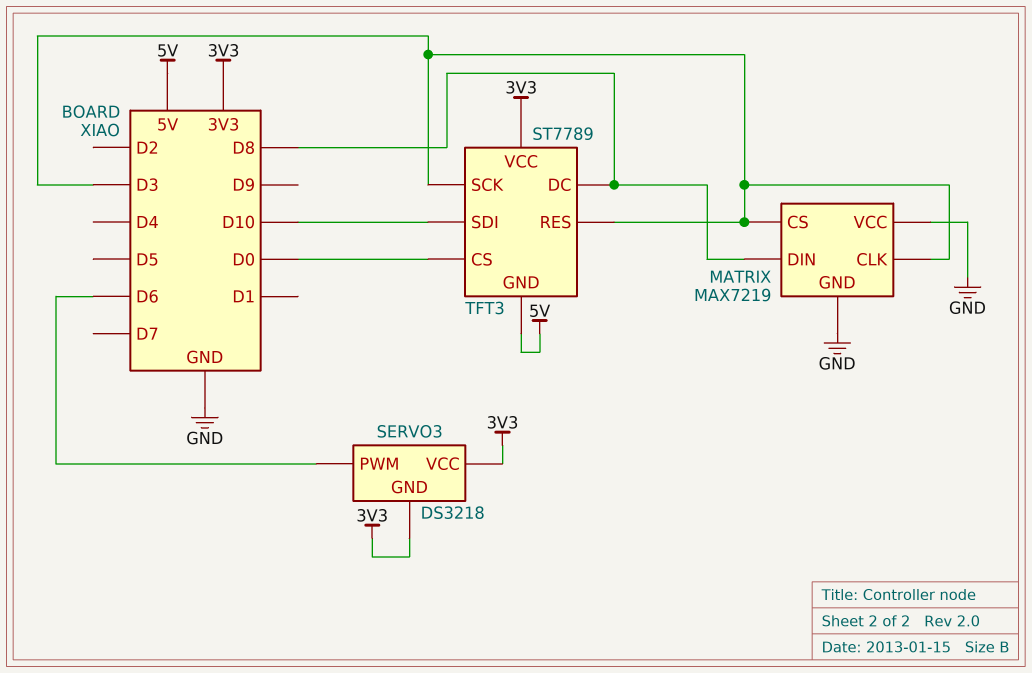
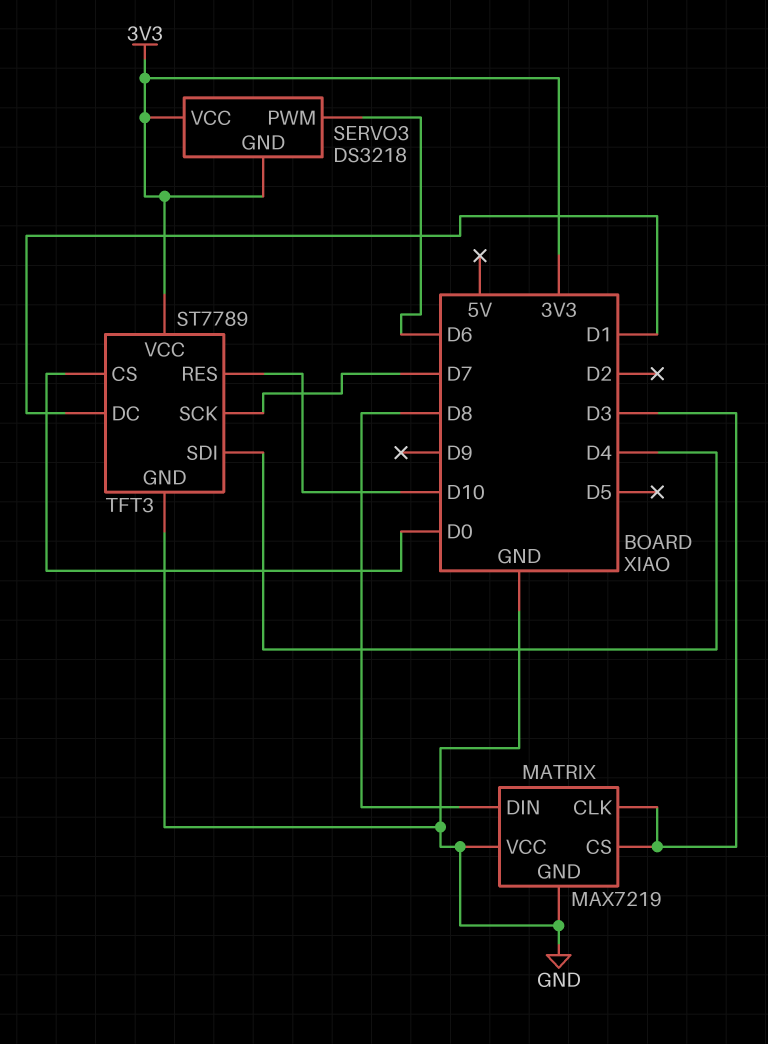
TFT3 pin DC: D8 -> D1
TFT3 pin GND: 5V -> GND
TFT3 pin RES: D3 -> D10
TFT3 pin SCK: D3 -> D7
TFT3 pin SDI: D10 -> D4

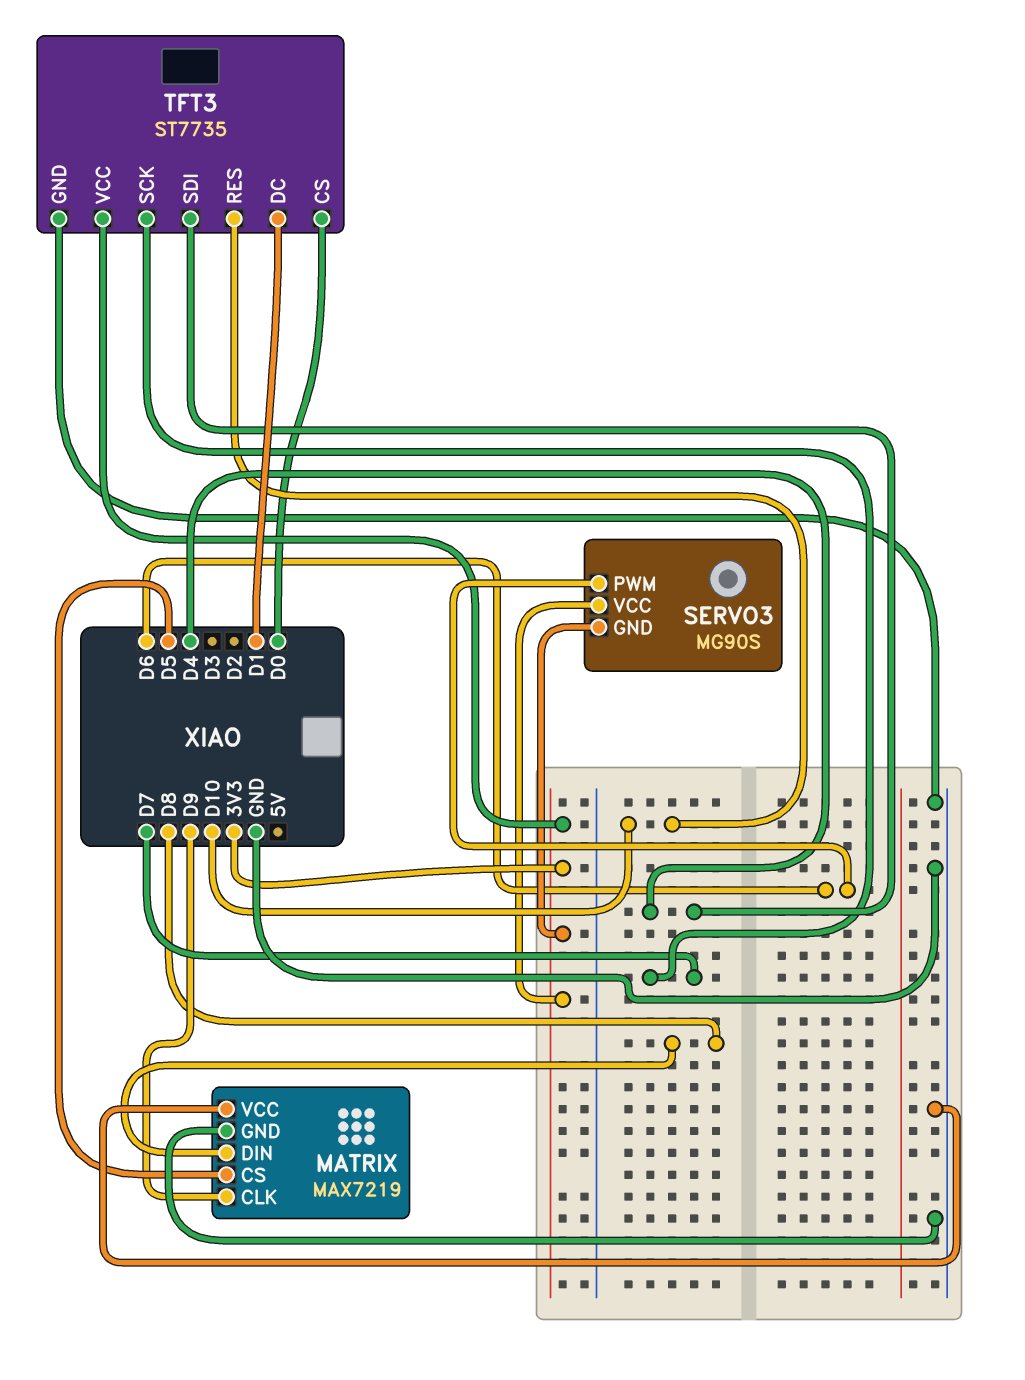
MATRIX pin CLK: D3 -> D9
MATRIX pin CS: D3 -> D5
SERVO3: DS3218 -> MG90S
TFT3: ST7789 -> ST7735

